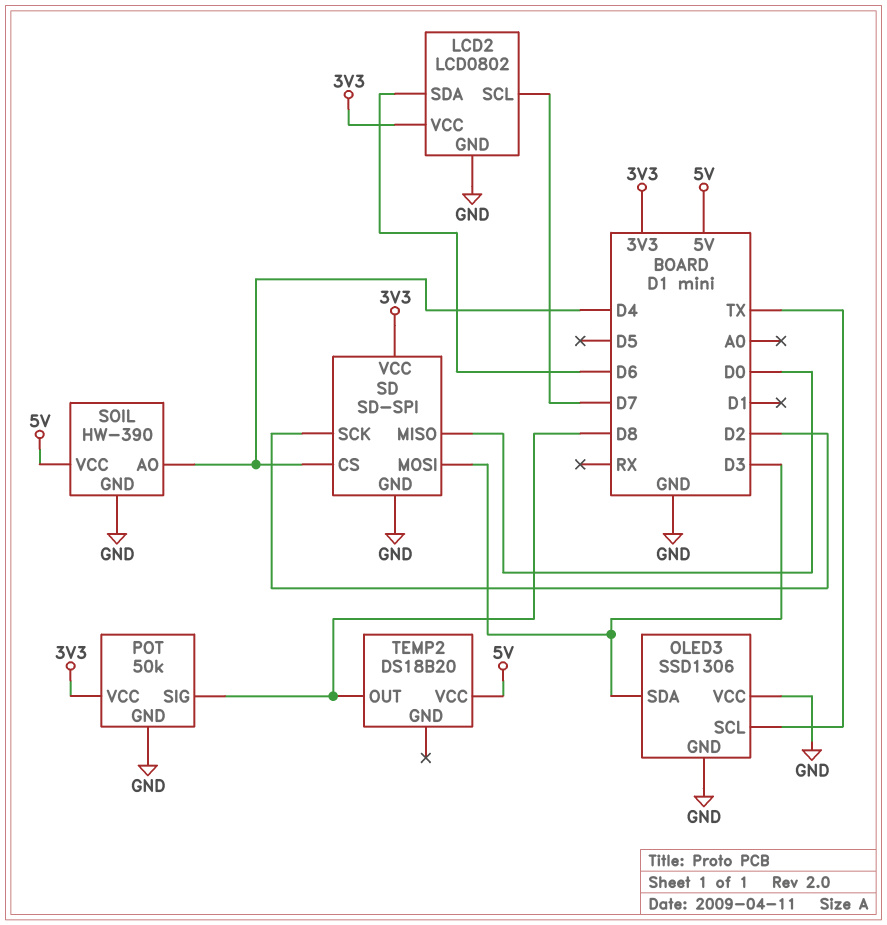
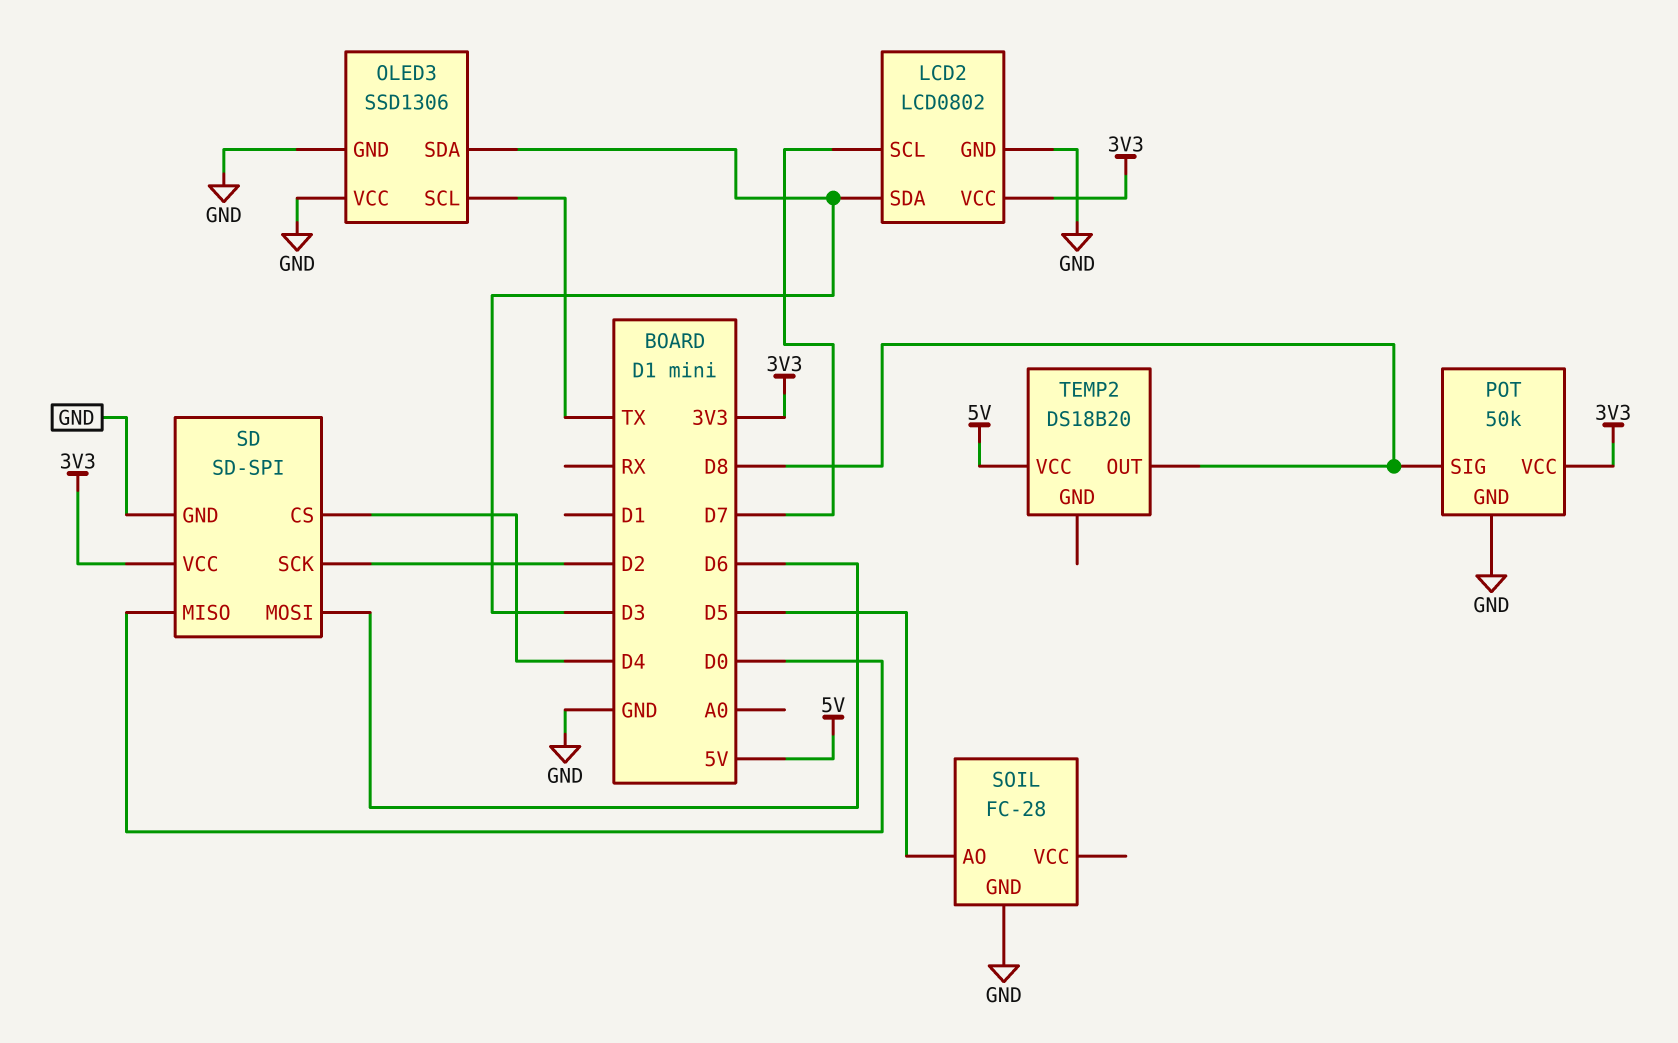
LCD2 pin SDA: D6 -> D3
SD pin MOSI: D3 -> D6
SOIL: HW-390 -> FC-28
SOIL pin AO: D4 -> D5
SOIL pin VCC: 5V -> none

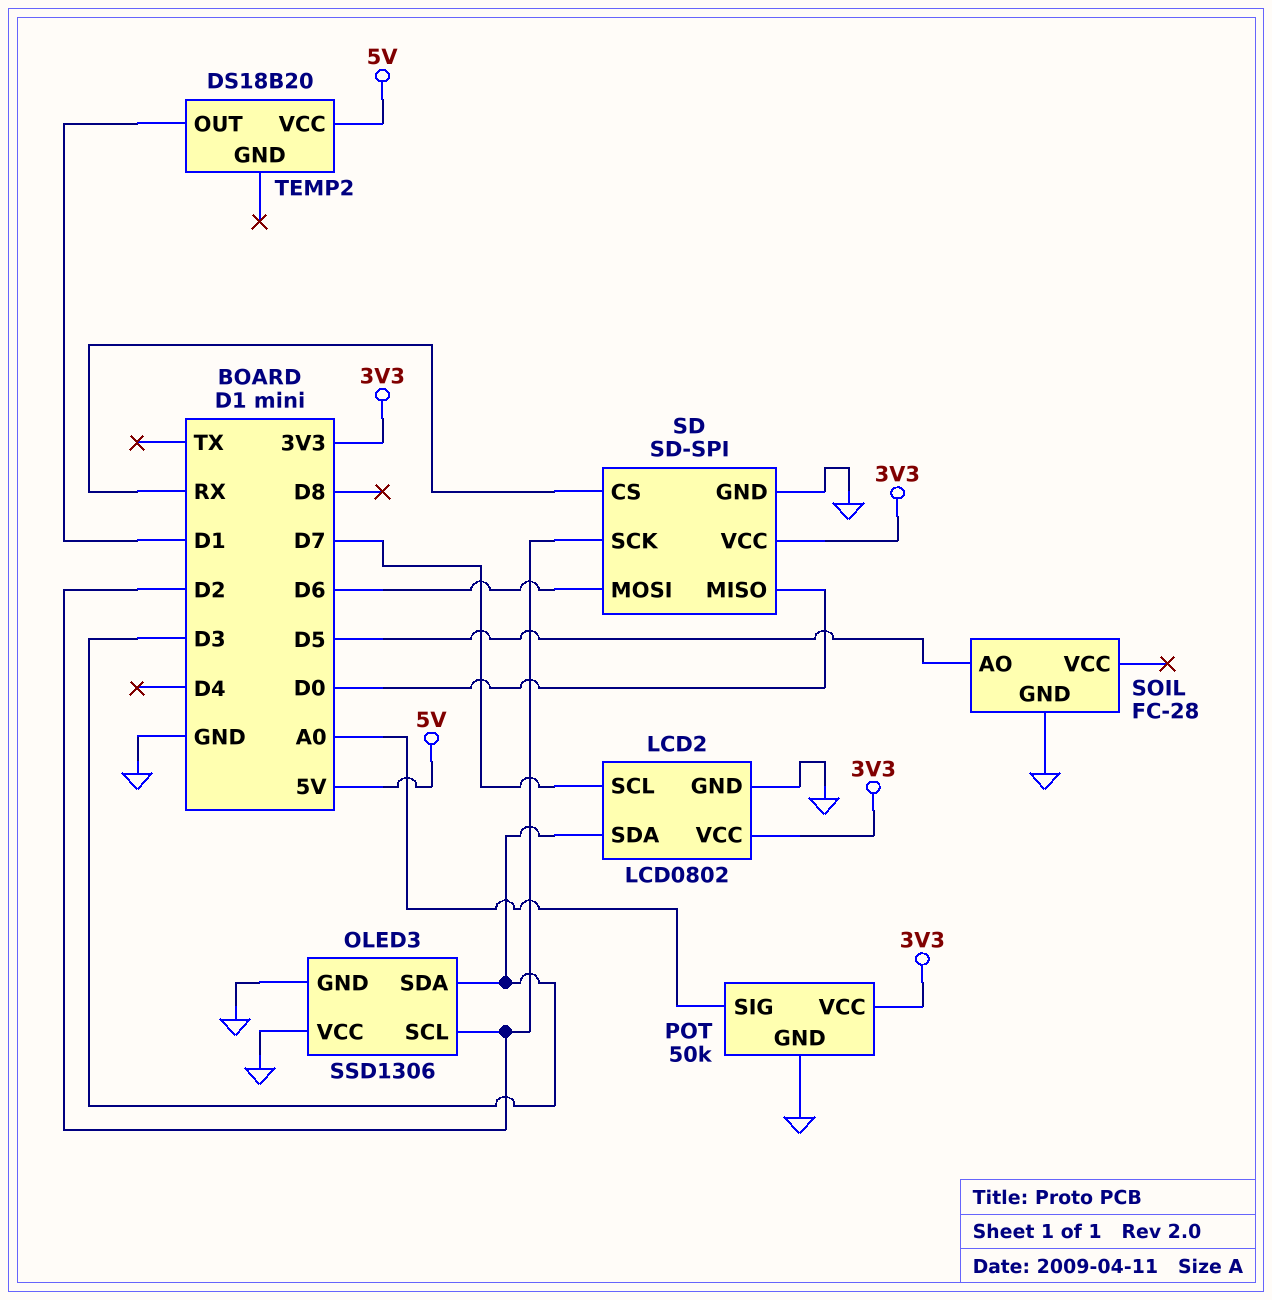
OLED3 pin SCL: TX -> D2
POT pin SIG: D8 -> A0
SD pin CS: D4 -> RX
TEMP2 pin OUT: D8 -> D1

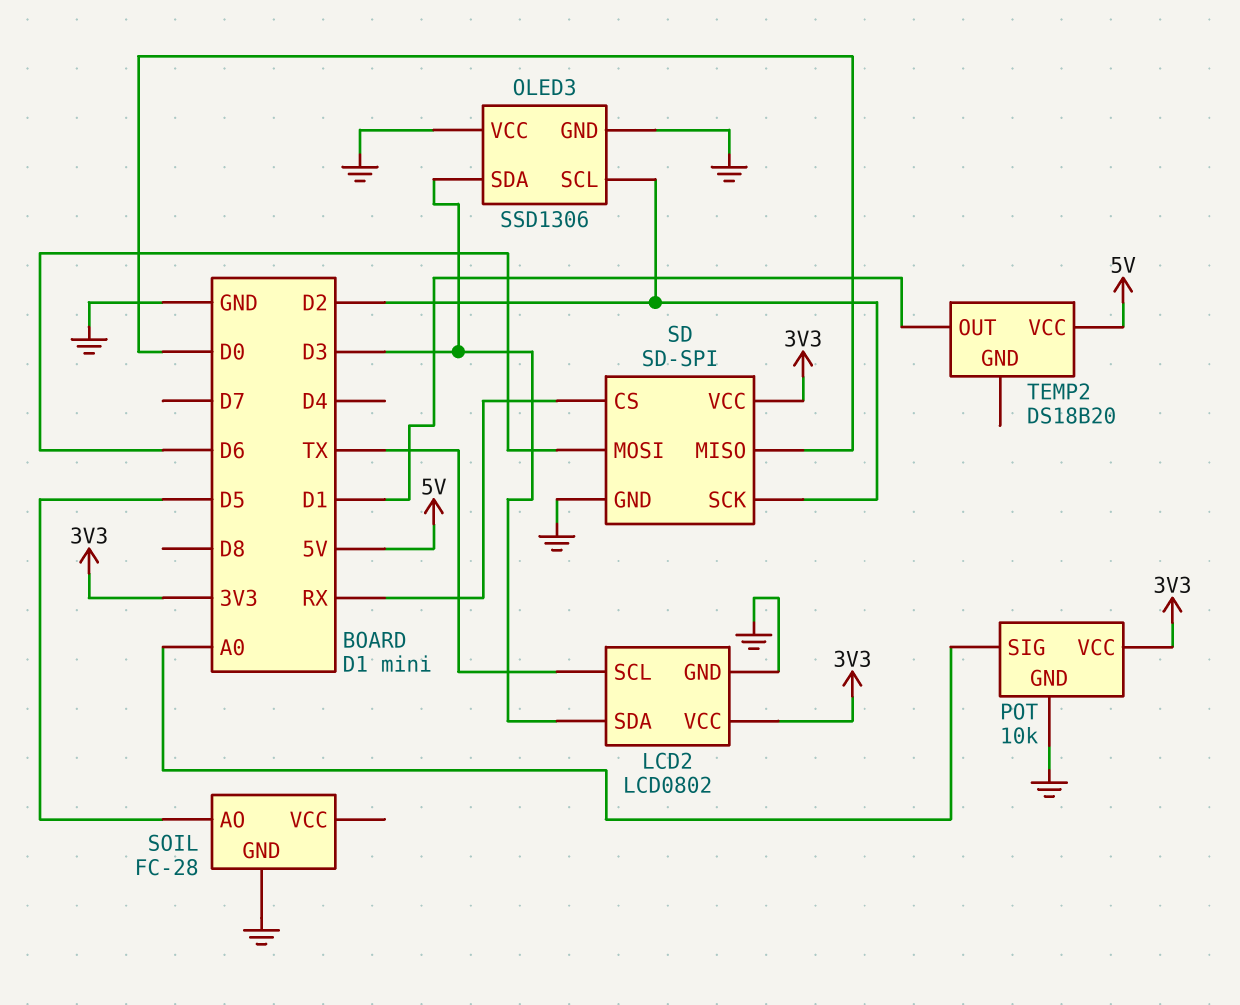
LCD2 pin SCL: D7 -> TX
POT: 50k -> 10k

